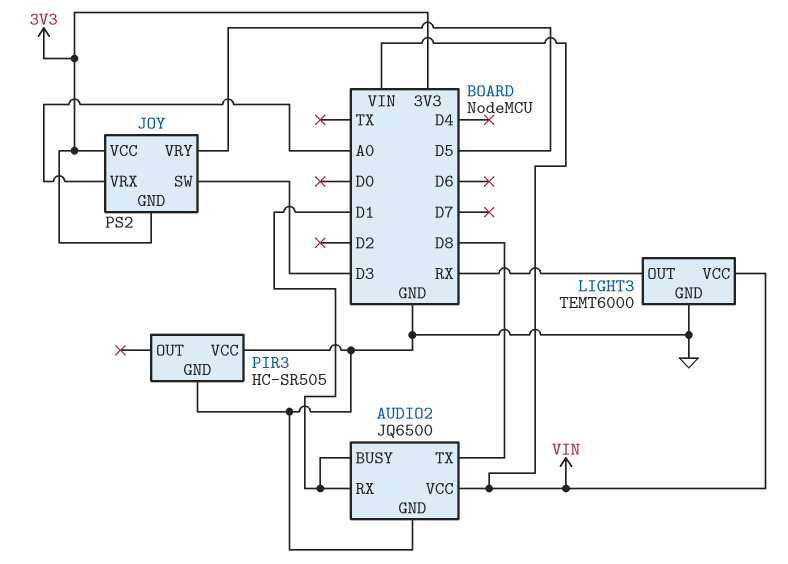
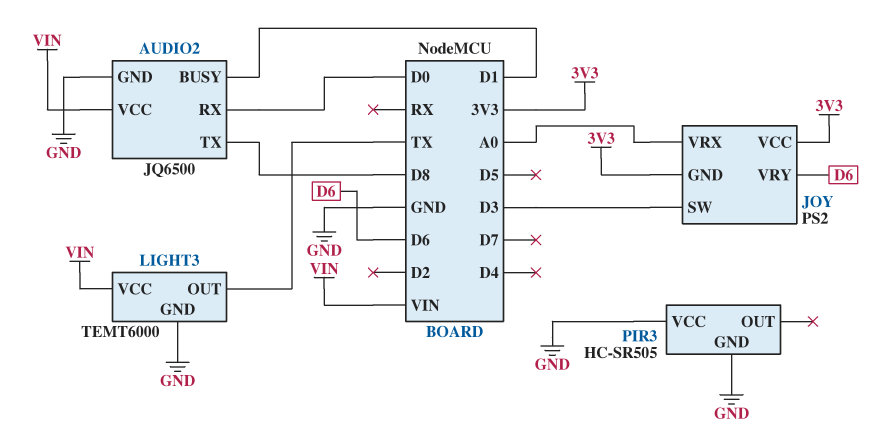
AUDIO2 pin RX: D1 -> D0
JOY pin VRY: D5 -> D6
LIGHT3 pin OUT: RX -> TX

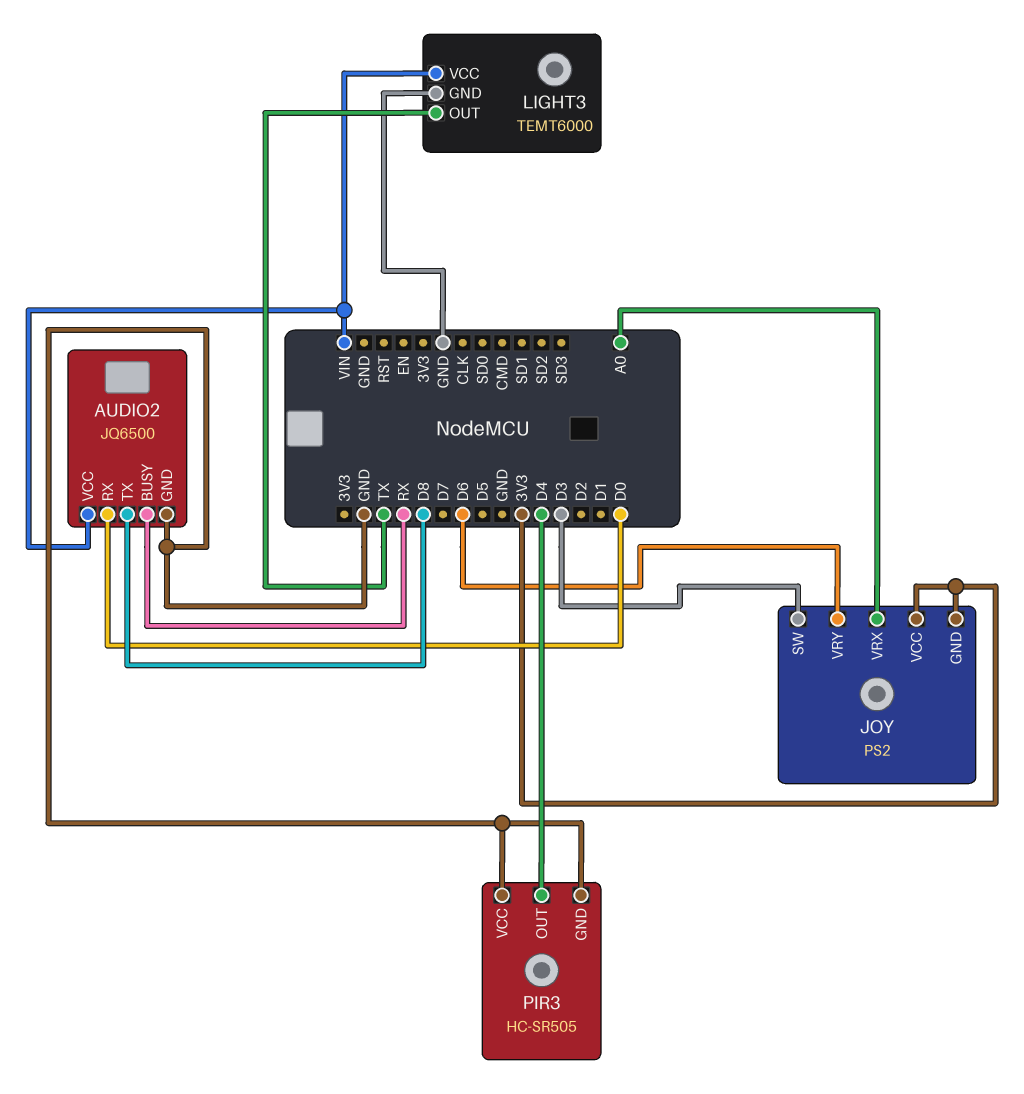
AUDIO2 pin BUSY: D1 -> RX
PIR3 pin OUT: none -> D4

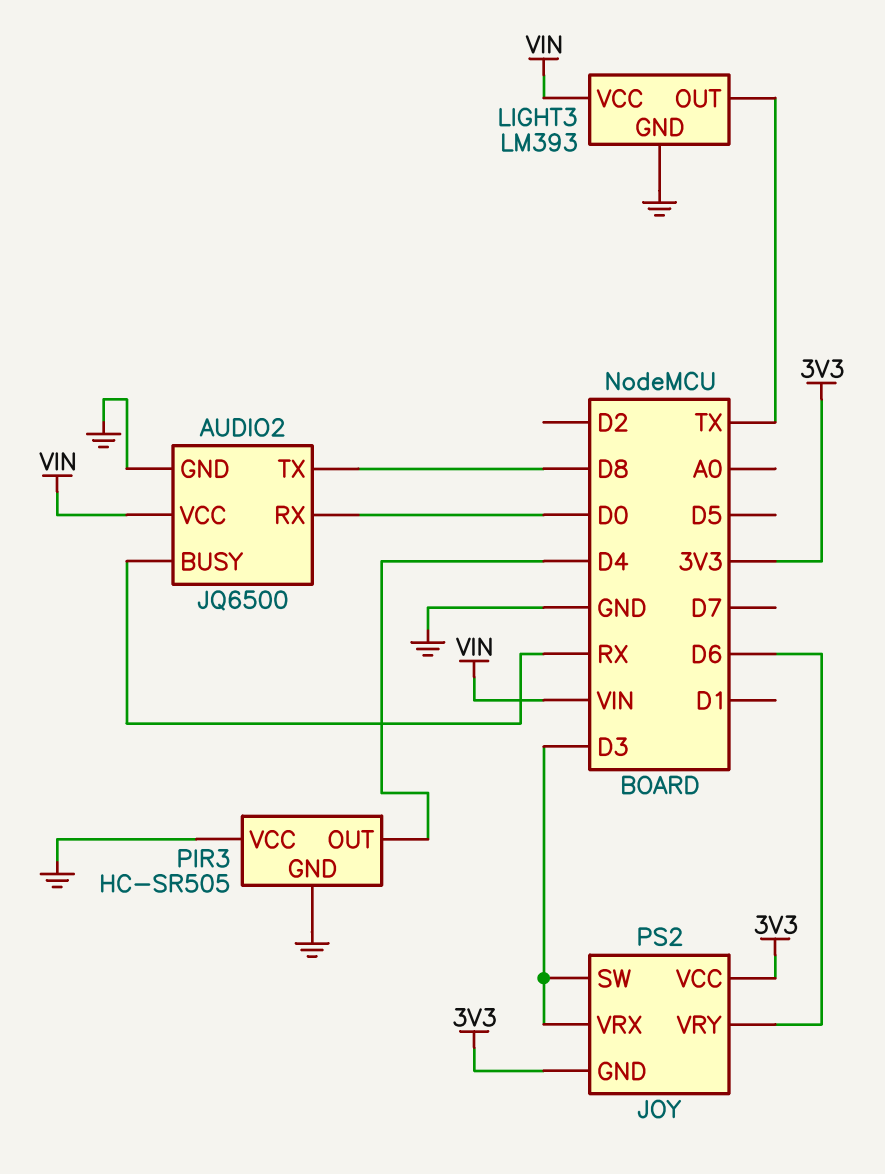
JOY pin VRX: A0 -> D3
LIGHT3: TEMT6000 -> LM393

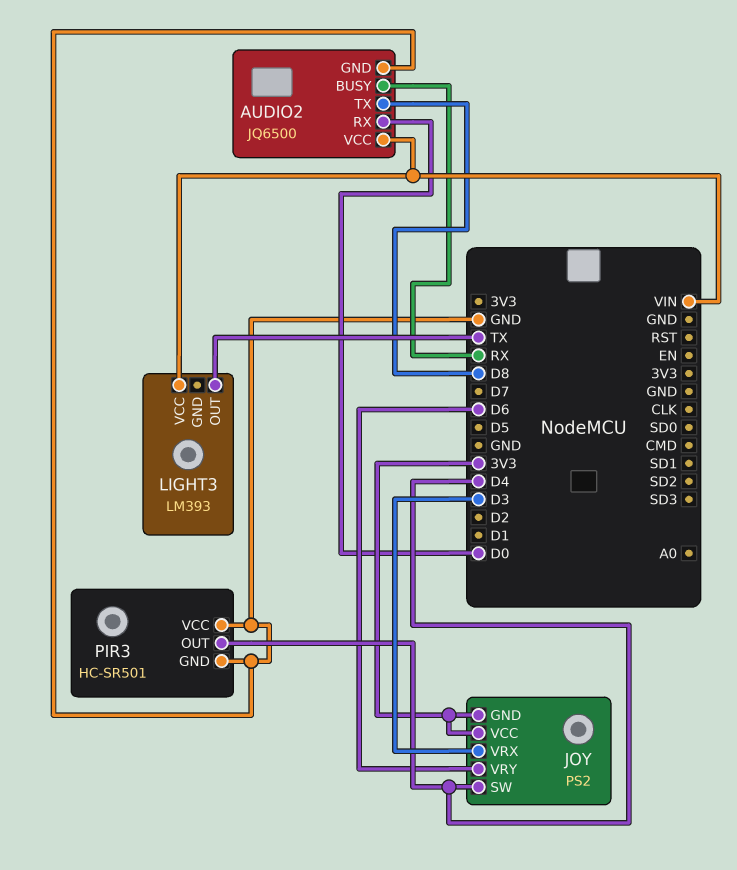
JOY pin SW: D3 -> D4
LIGHT3 pin GND: GND -> none
PIR3: HC-SR505 -> HC-SR501

